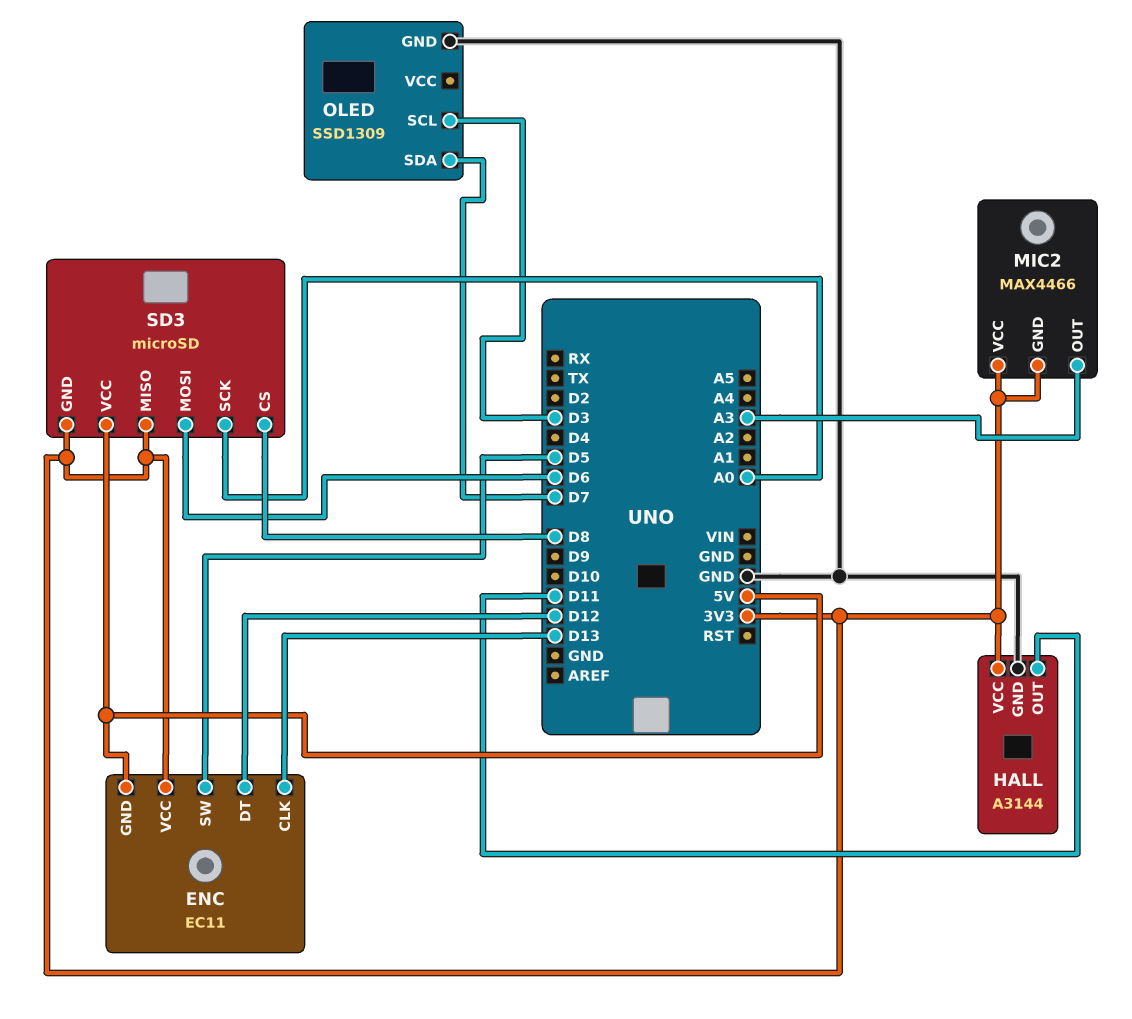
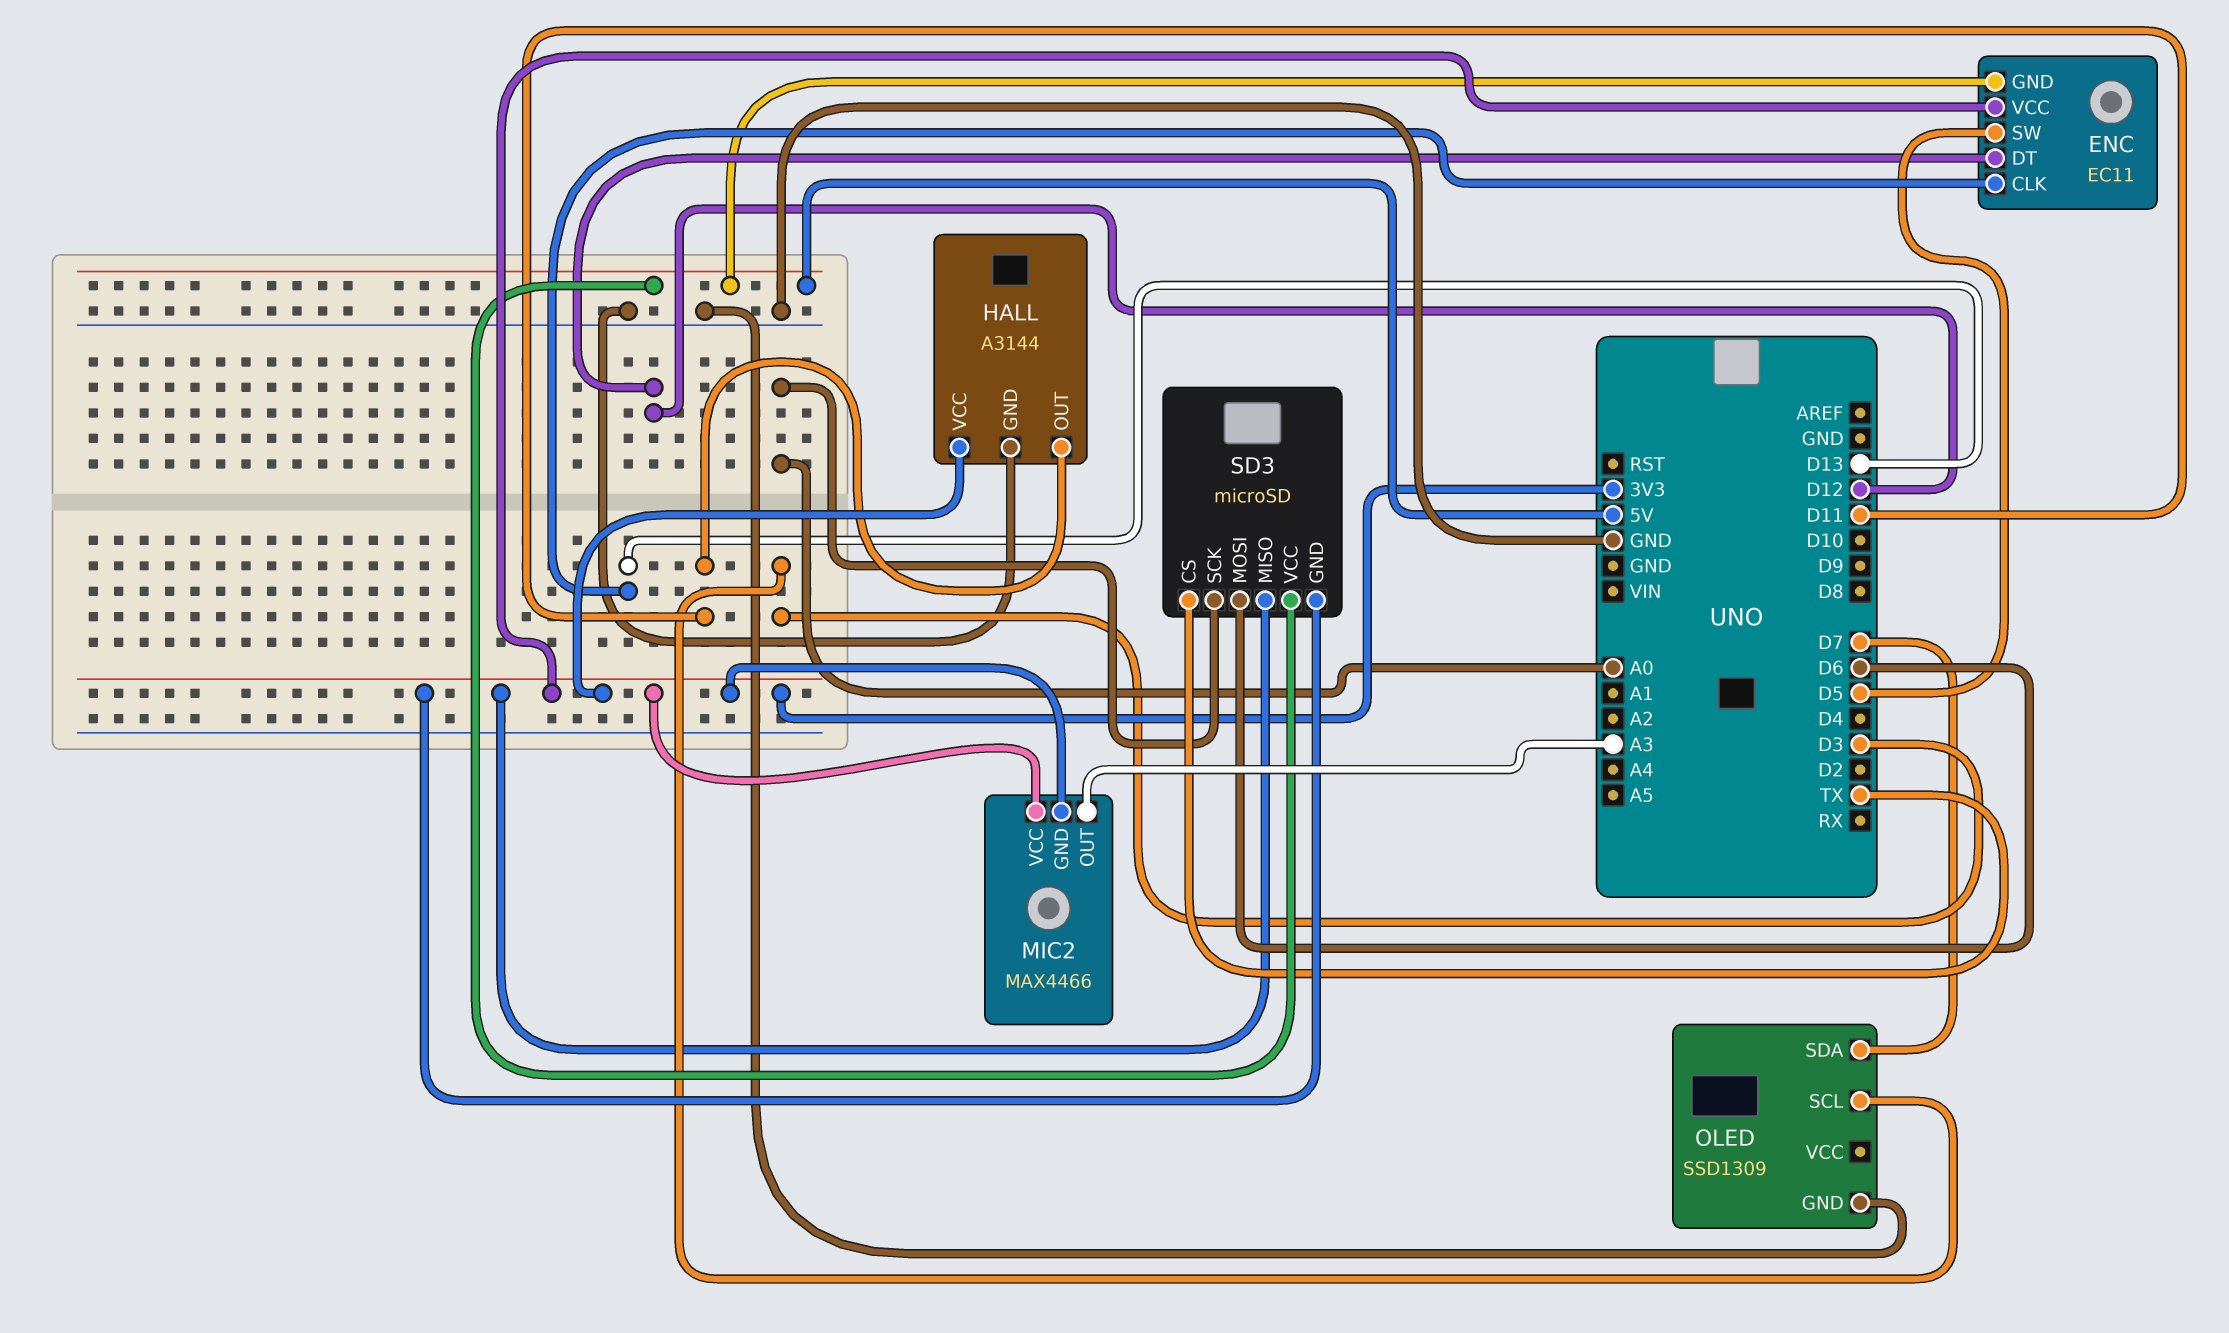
SD3 pin CS: D8 -> TX

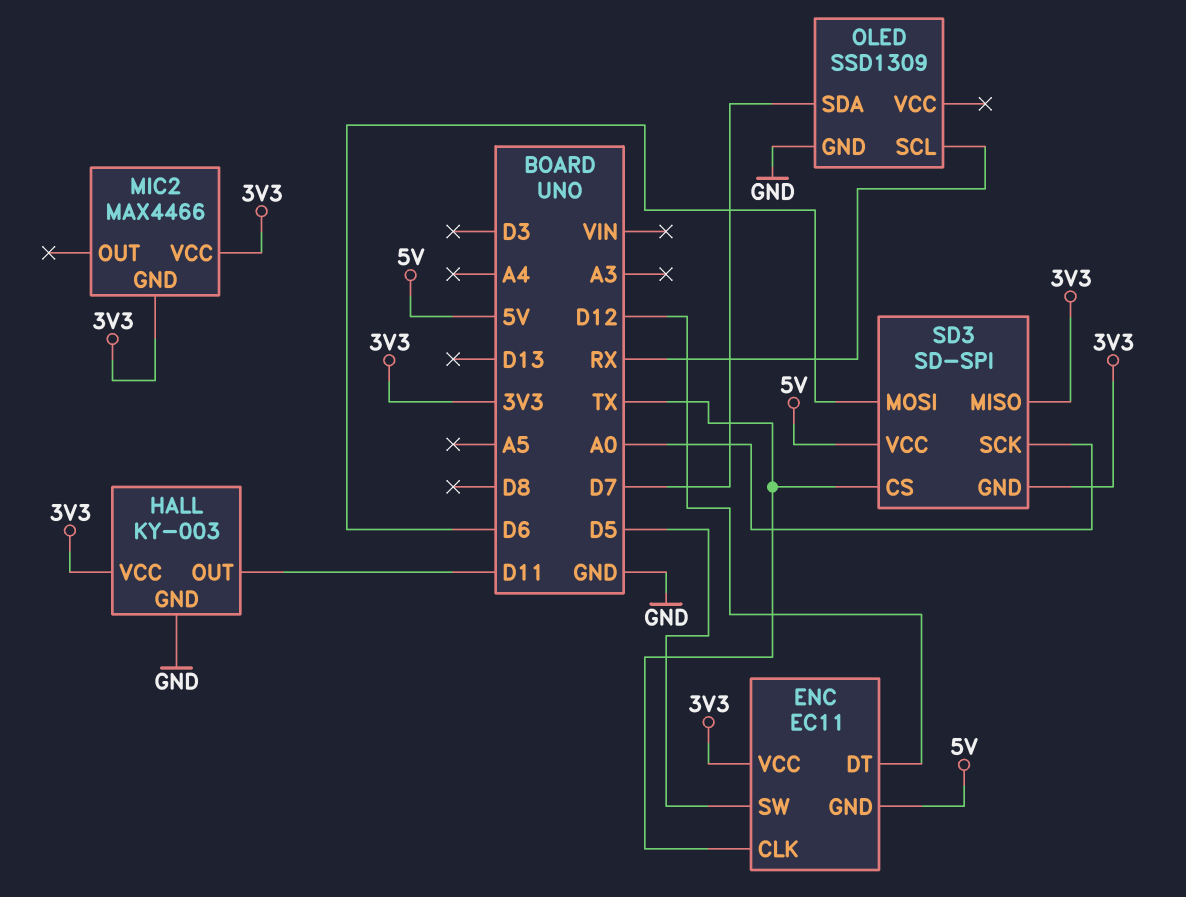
ENC pin CLK: D13 -> TX
HALL: A3144 -> KY-003
MIC2 pin OUT: A3 -> none
OLED pin SCL: D3 -> RX
SD3: microSD -> SD-SPI

